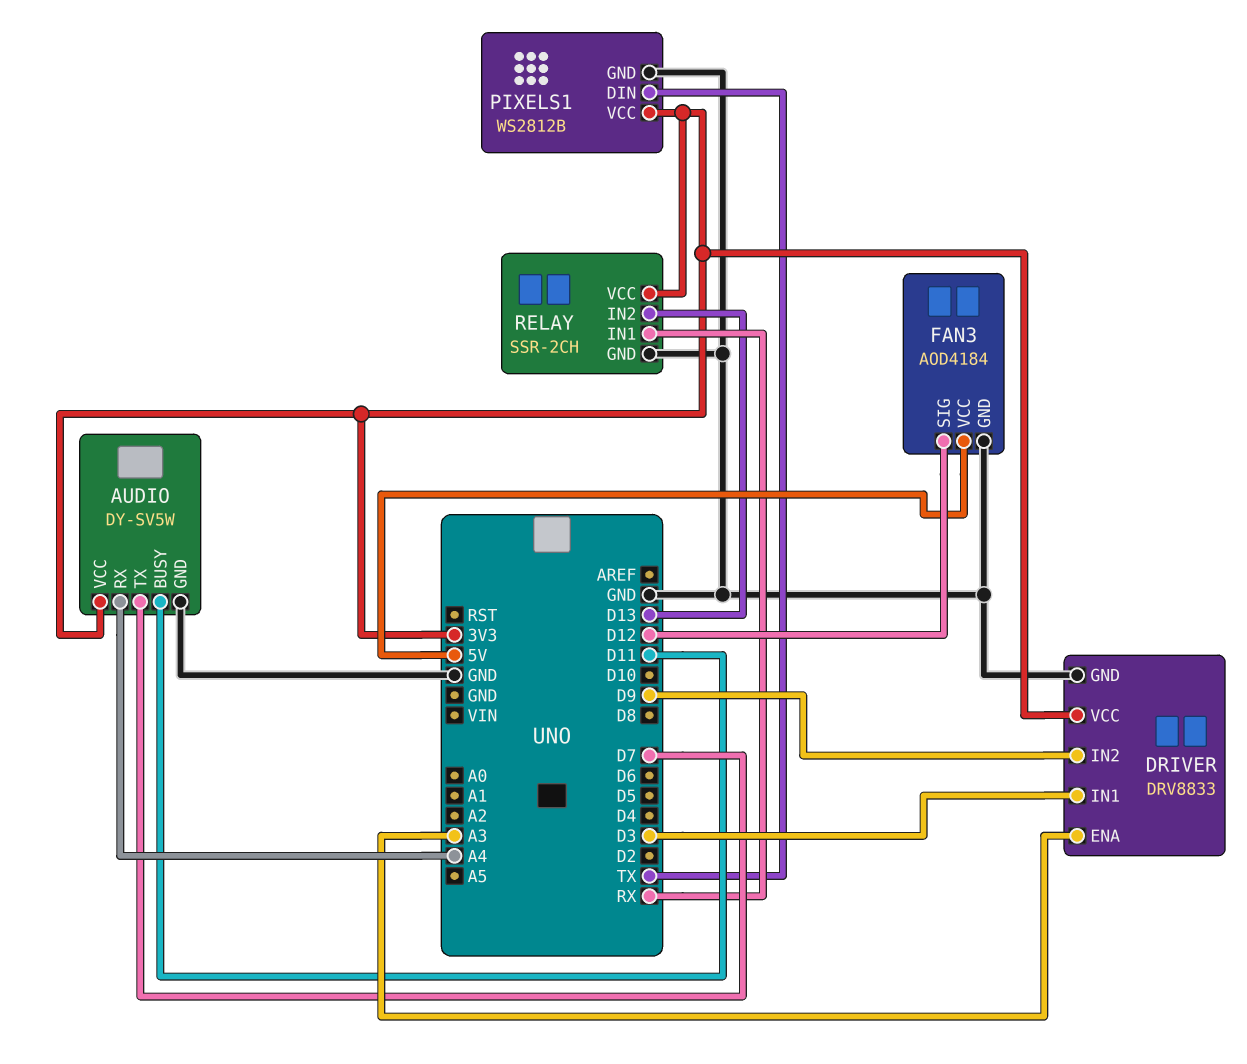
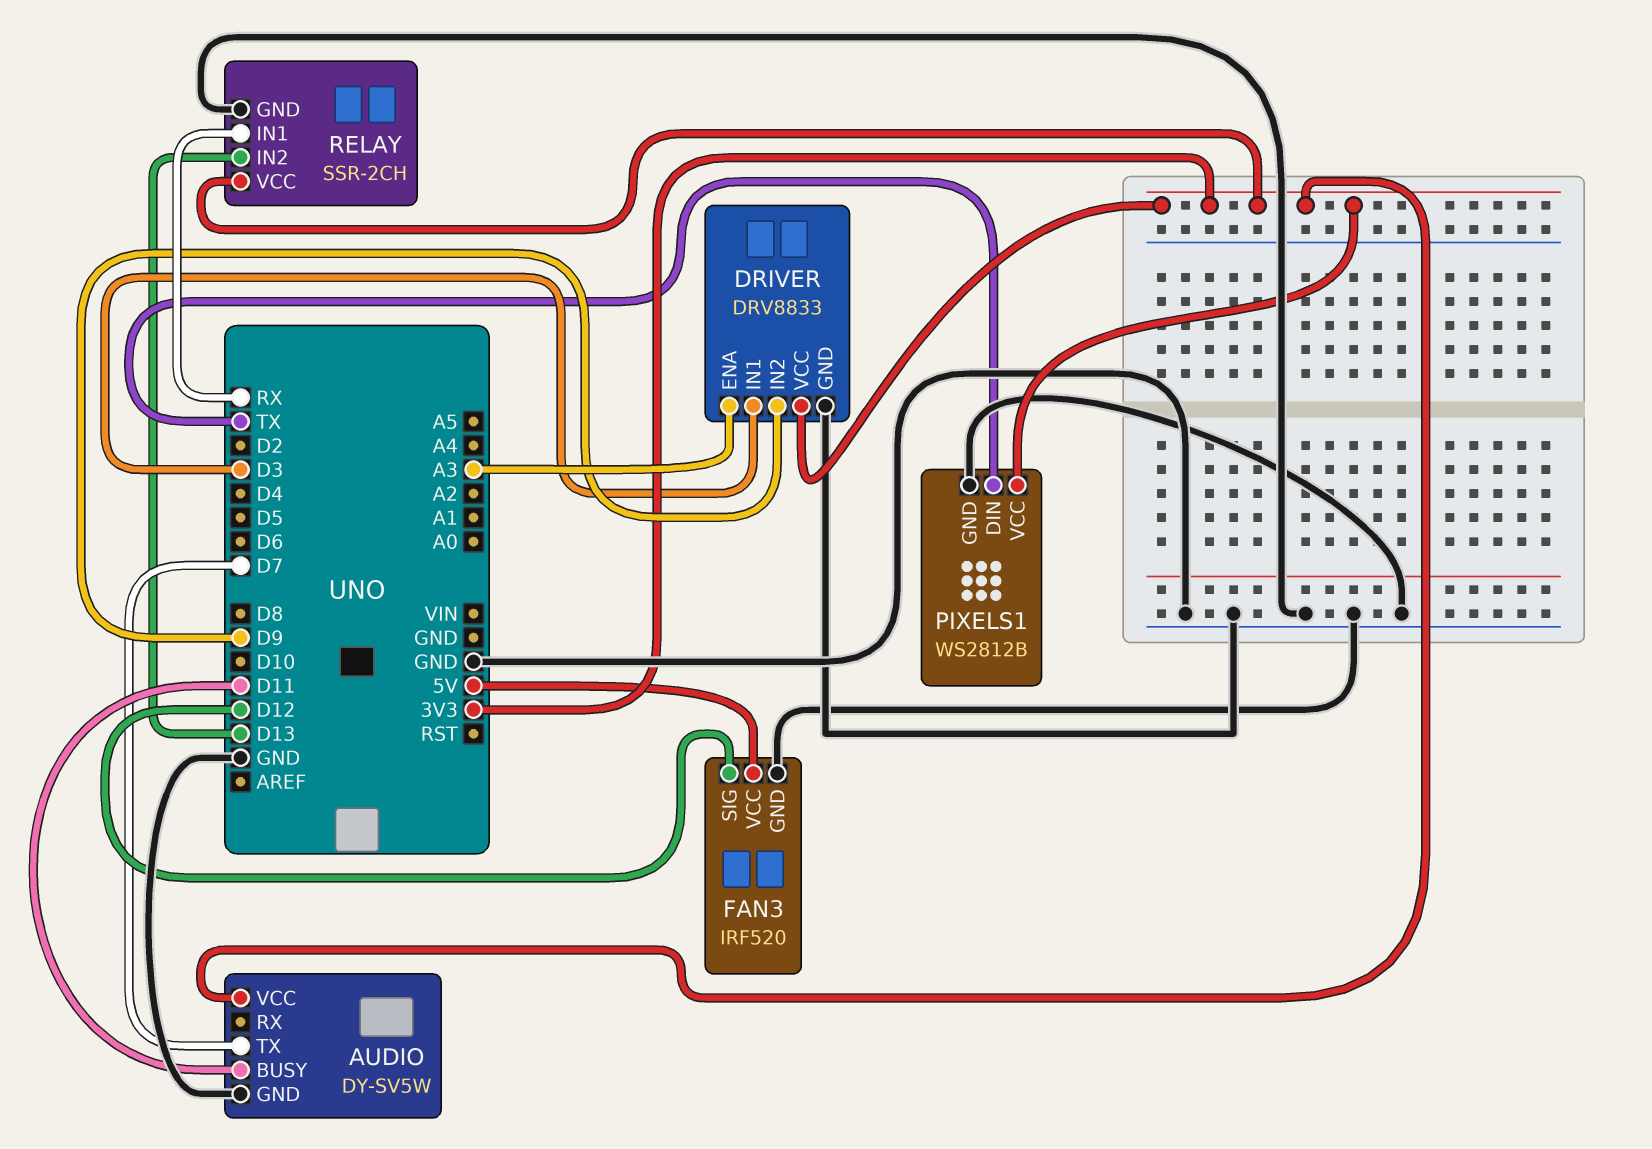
AUDIO pin RX: A4 -> none
FAN3: AOD4184 -> IRF520

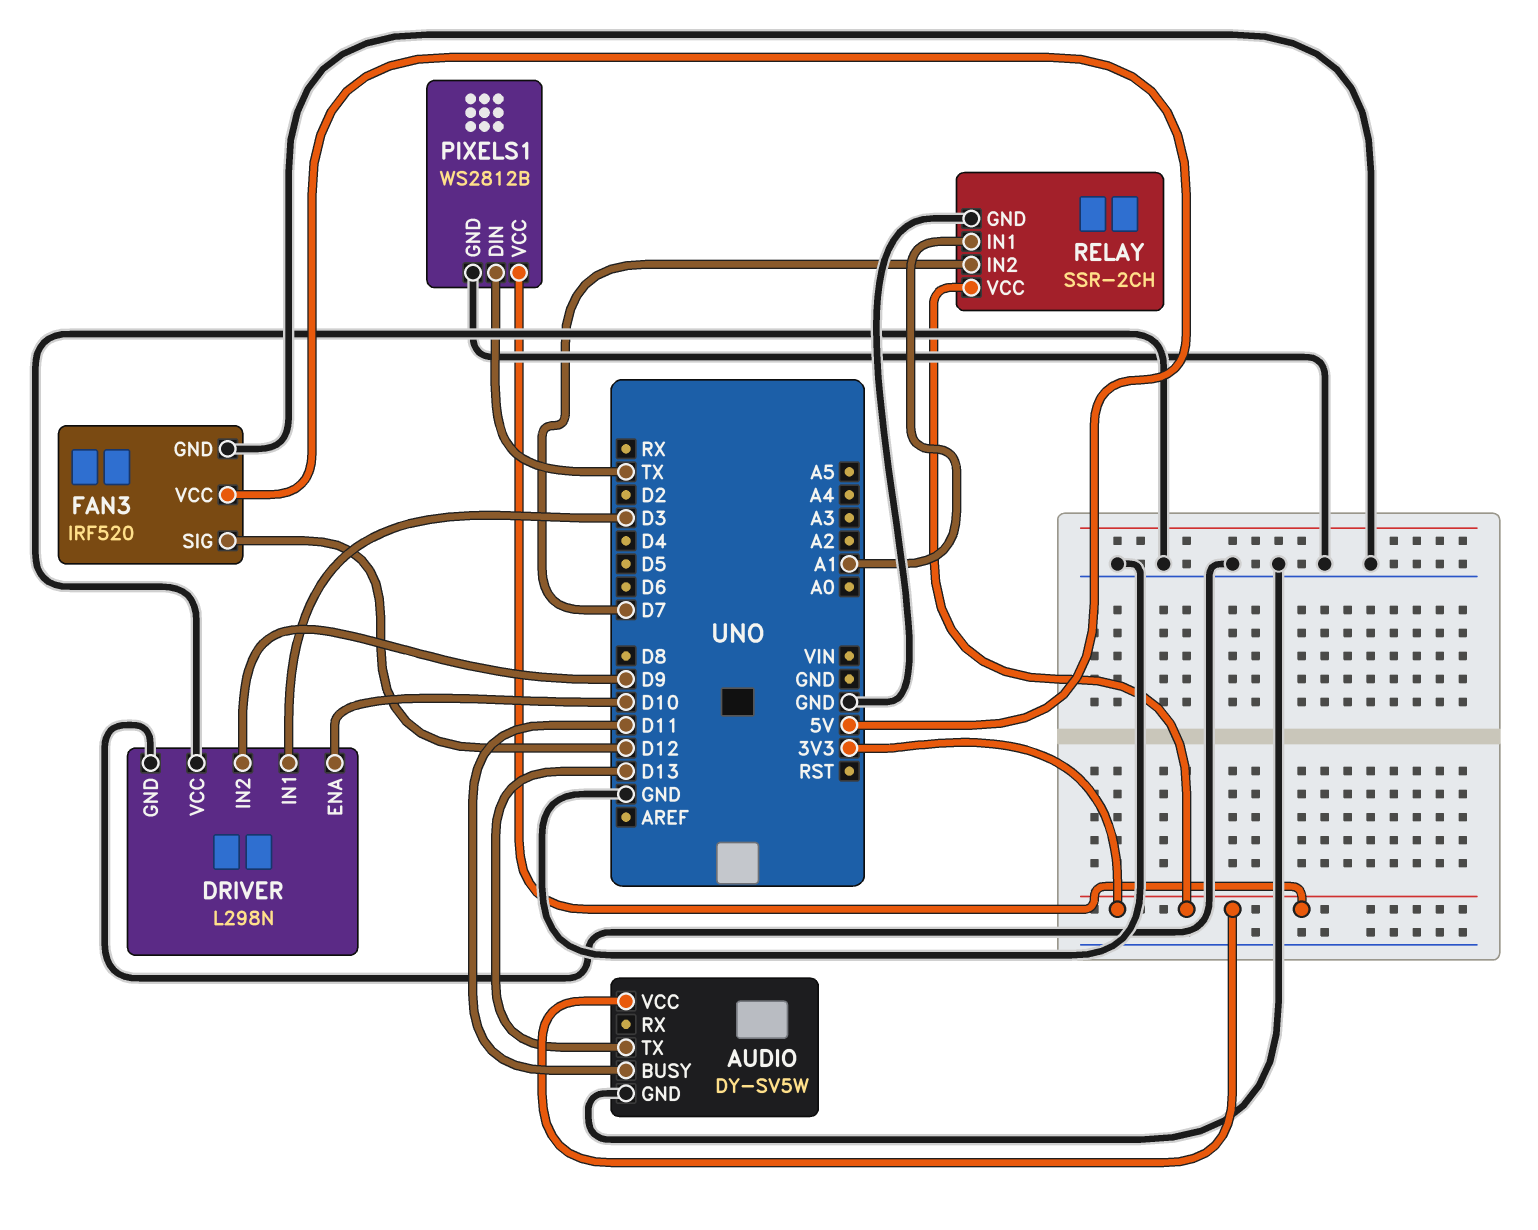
AUDIO pin TX: D7 -> D13
DRIVER: DRV8833 -> L298N
DRIVER pin ENA: A3 -> D10
DRIVER pin VCC: 3V3 -> GND
RELAY pin IN1: RX -> A1
RELAY pin IN2: D13 -> D7

